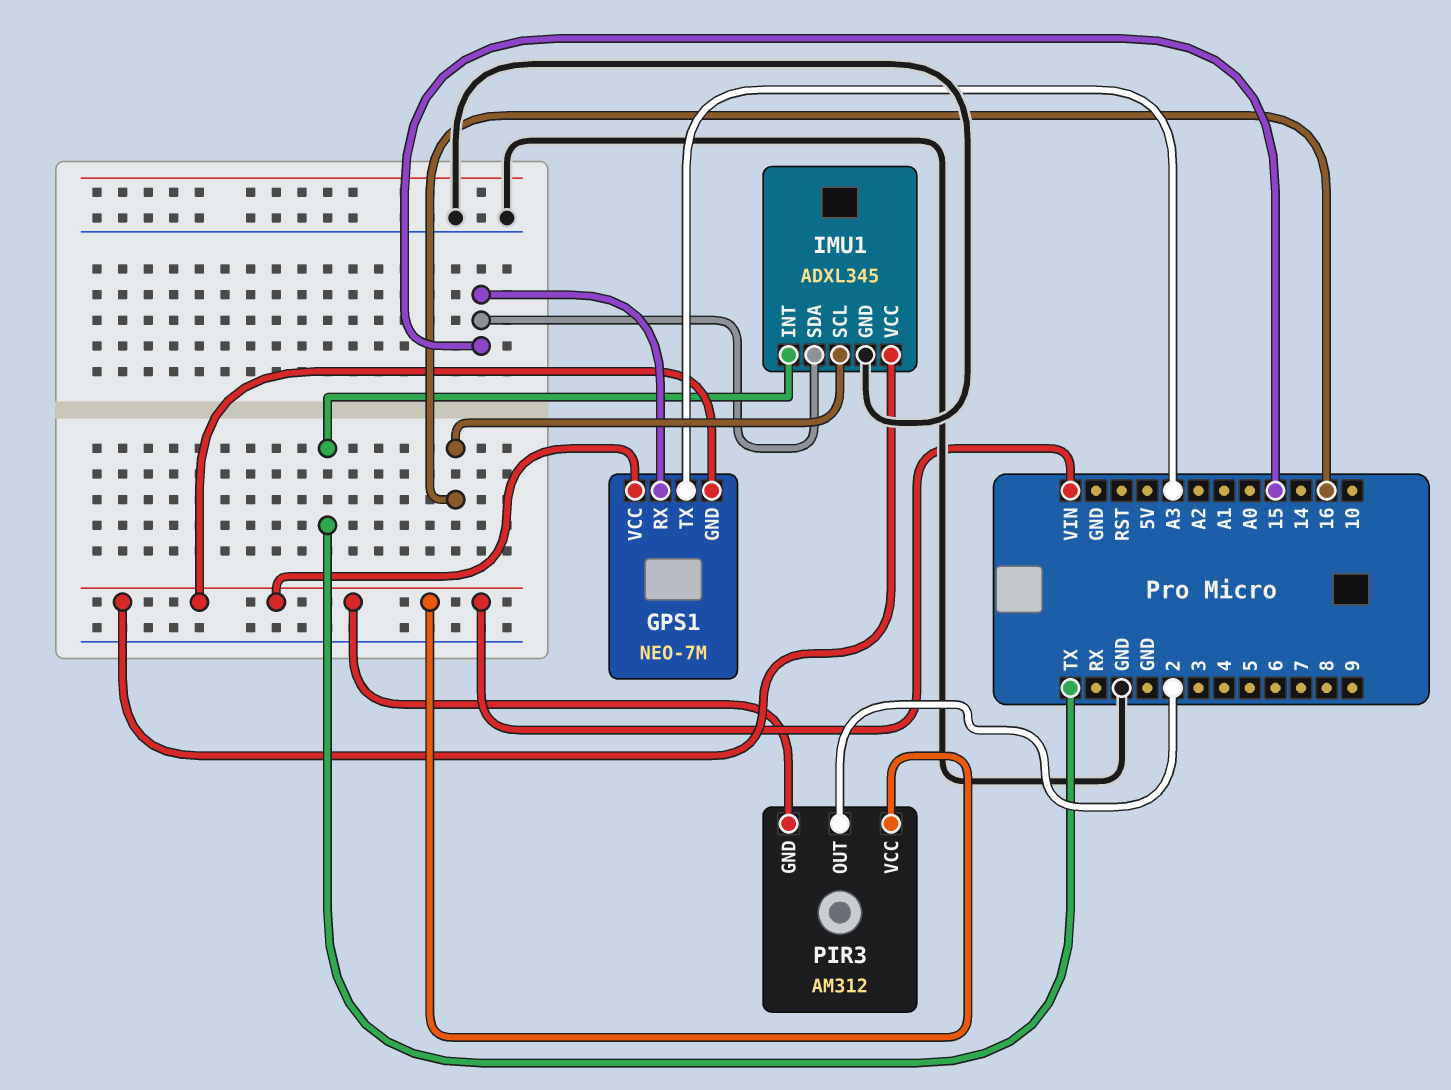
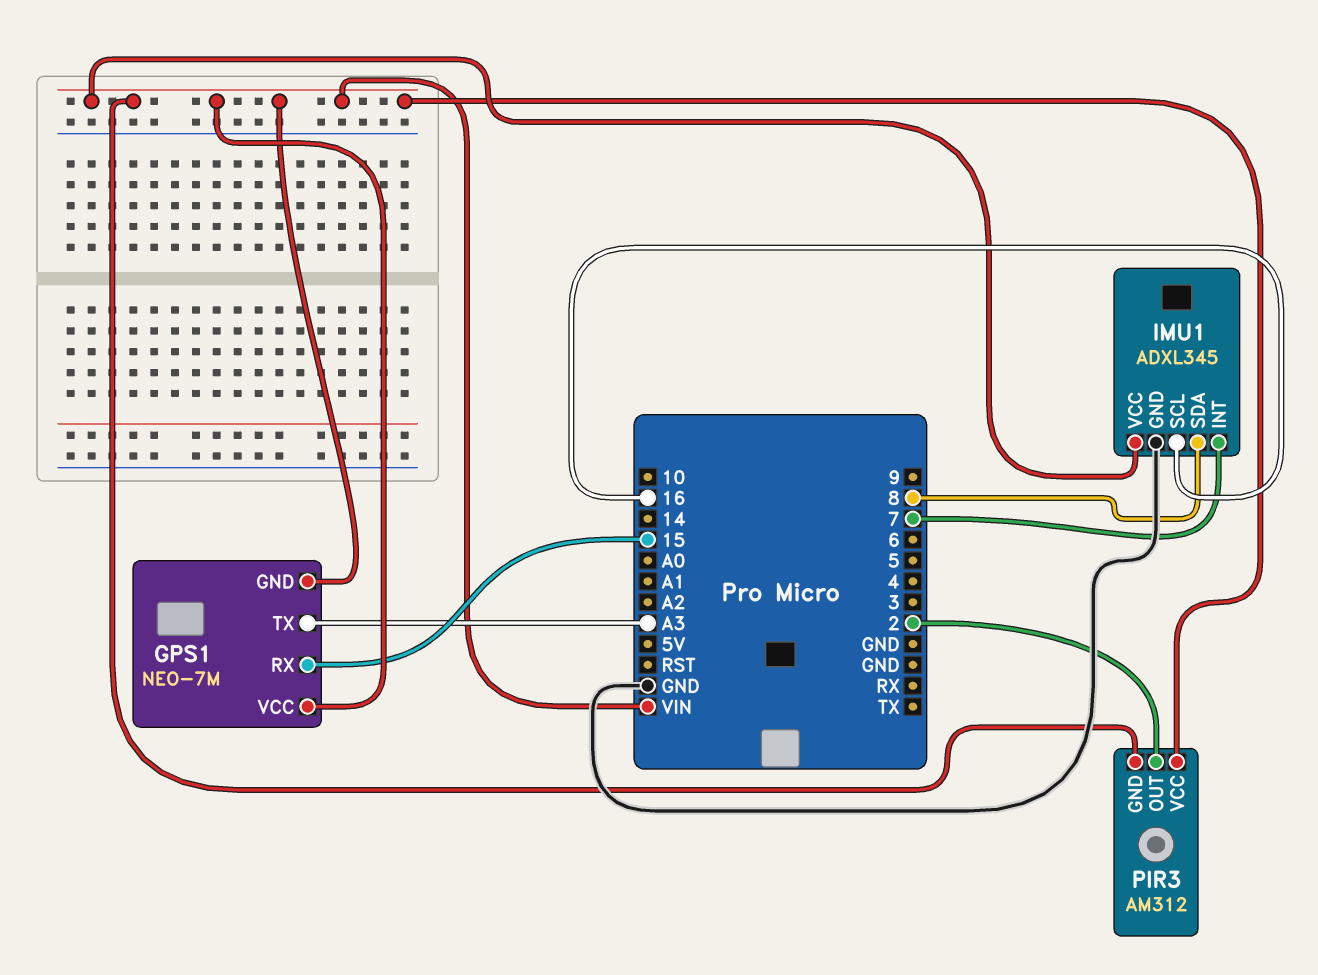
IMU1 pin INT: TX -> 7
IMU1 pin SDA: 15 -> 8

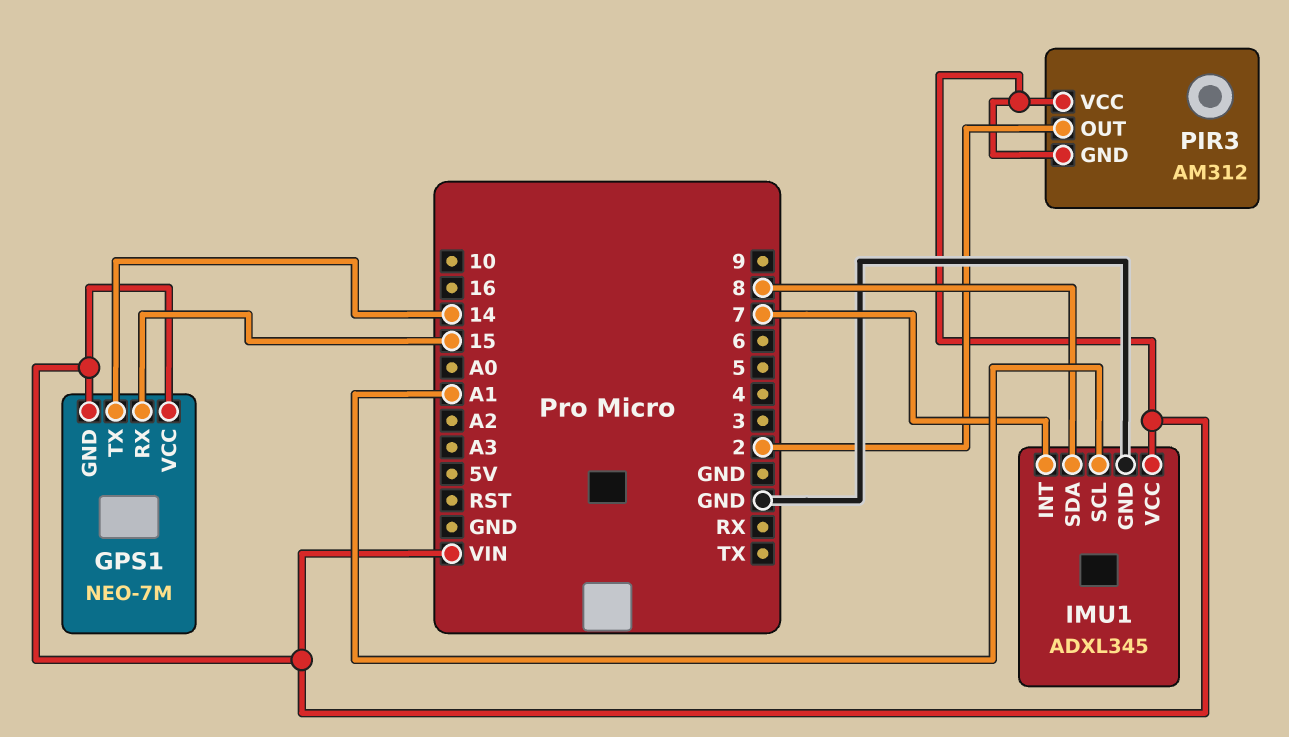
GPS1 pin TX: A3 -> 14
IMU1 pin SCL: 16 -> A1

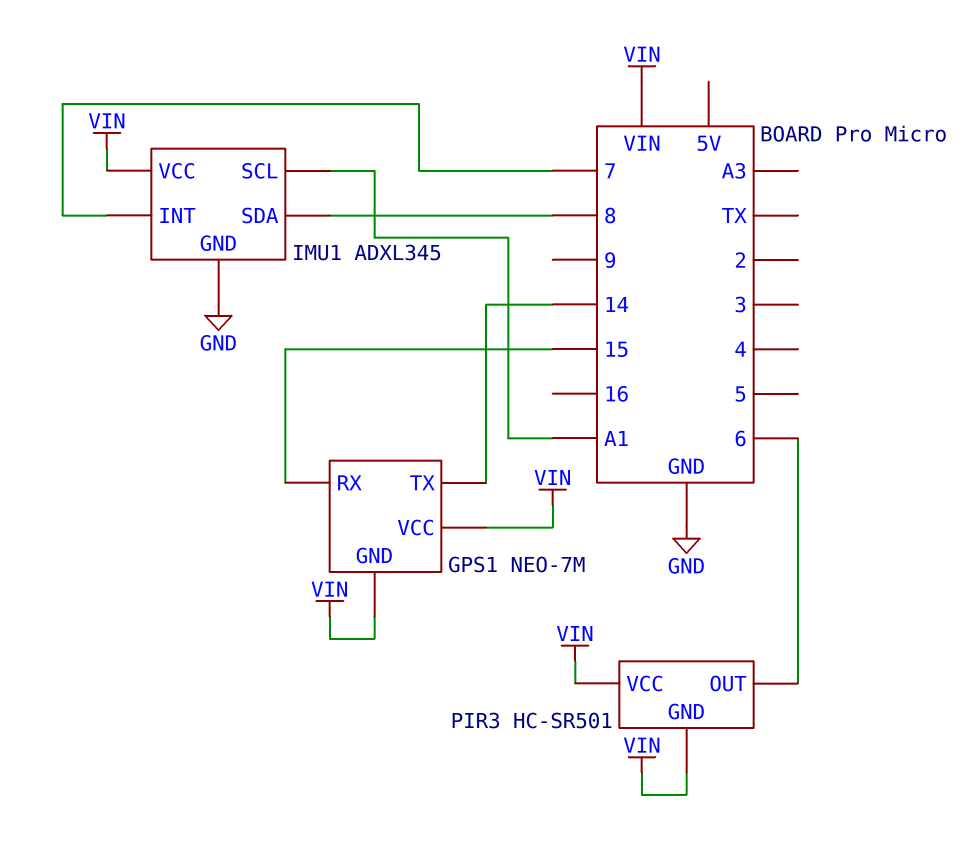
PIR3: AM312 -> HC-SR501
PIR3 pin OUT: 2 -> 6

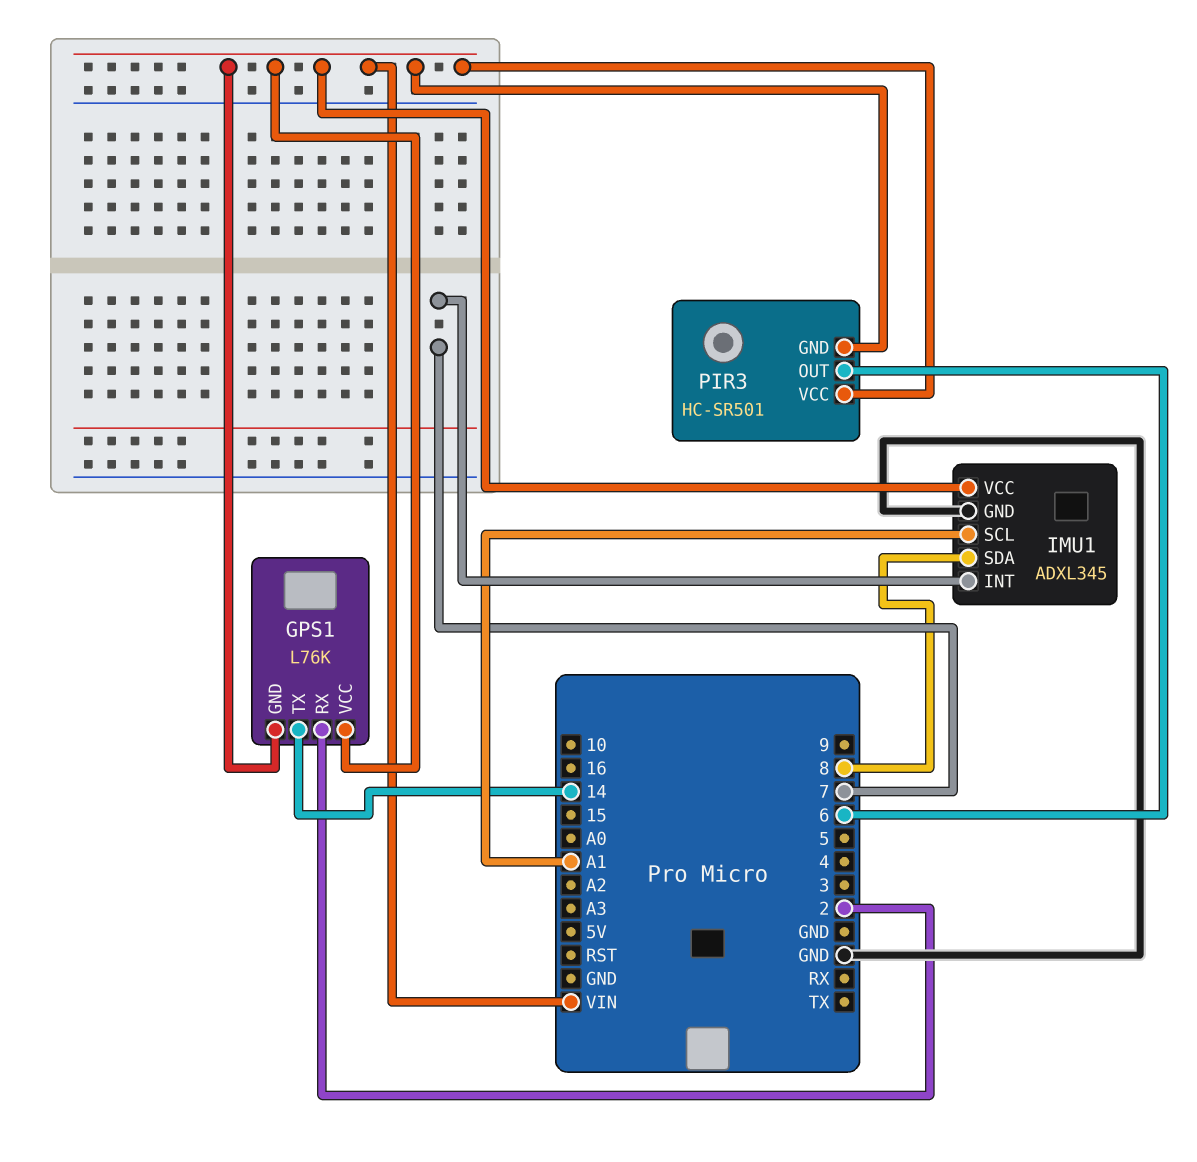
GPS1: NEO-7M -> L76K
GPS1 pin RX: 15 -> 2

